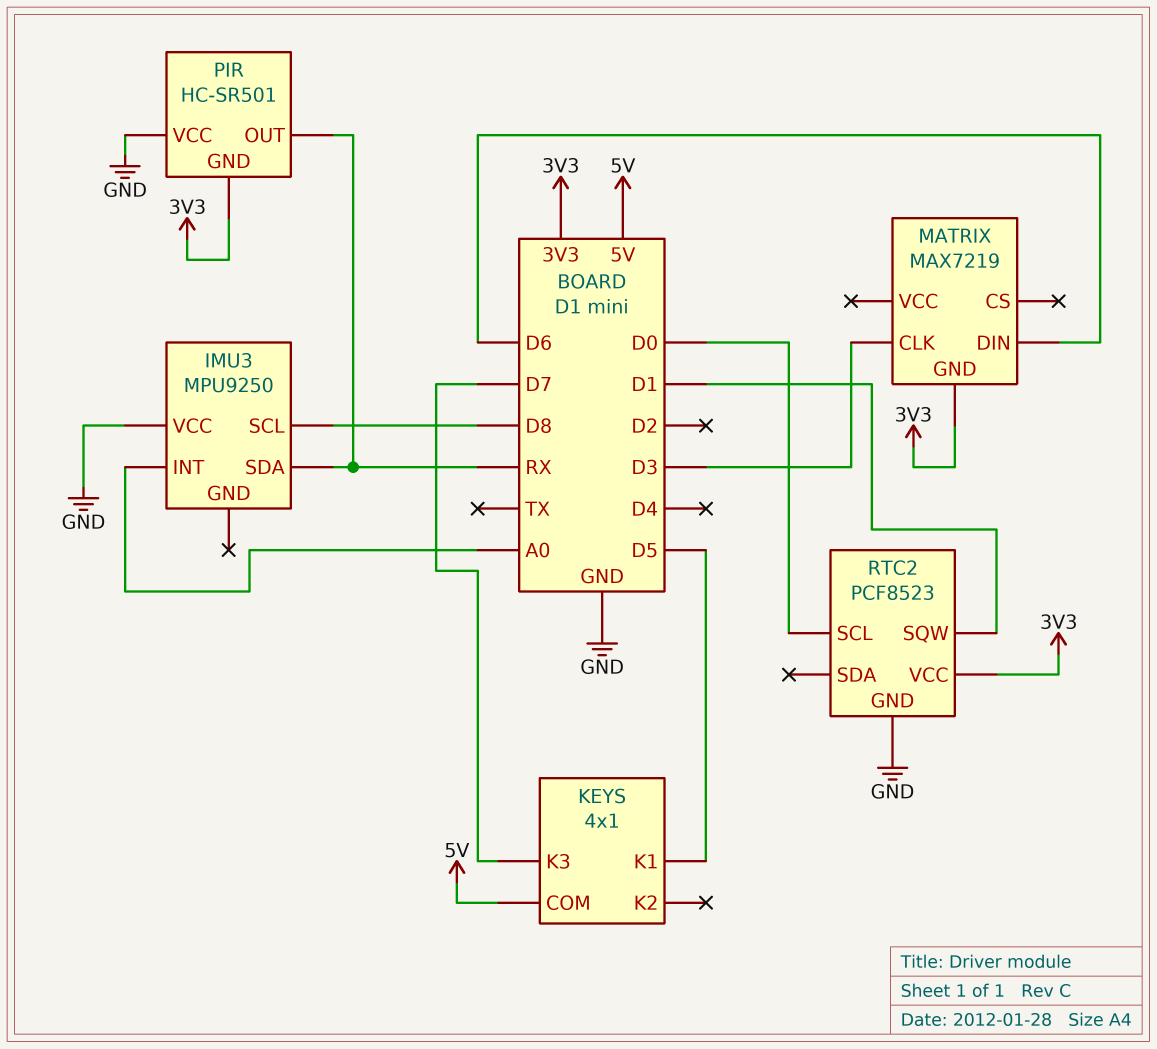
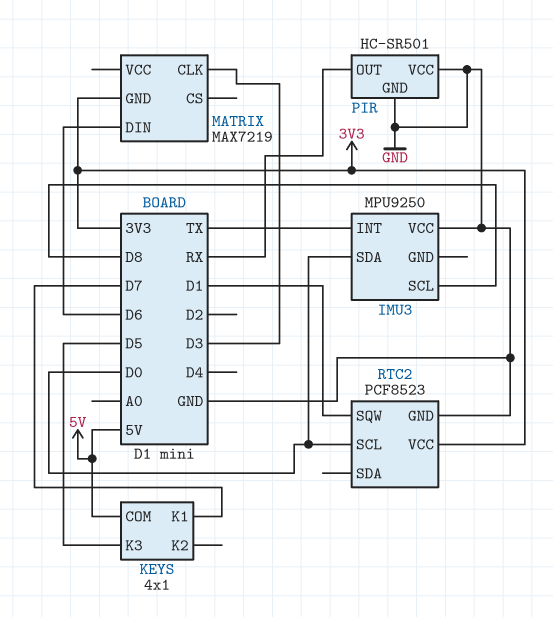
IMU3 pin INT: A0 -> TX
IMU3 pin SDA: RX -> D0
KEYS pin K1: D5 -> D7
KEYS pin K3: D7 -> D5
PIR pin GND: 3V3 -> GND

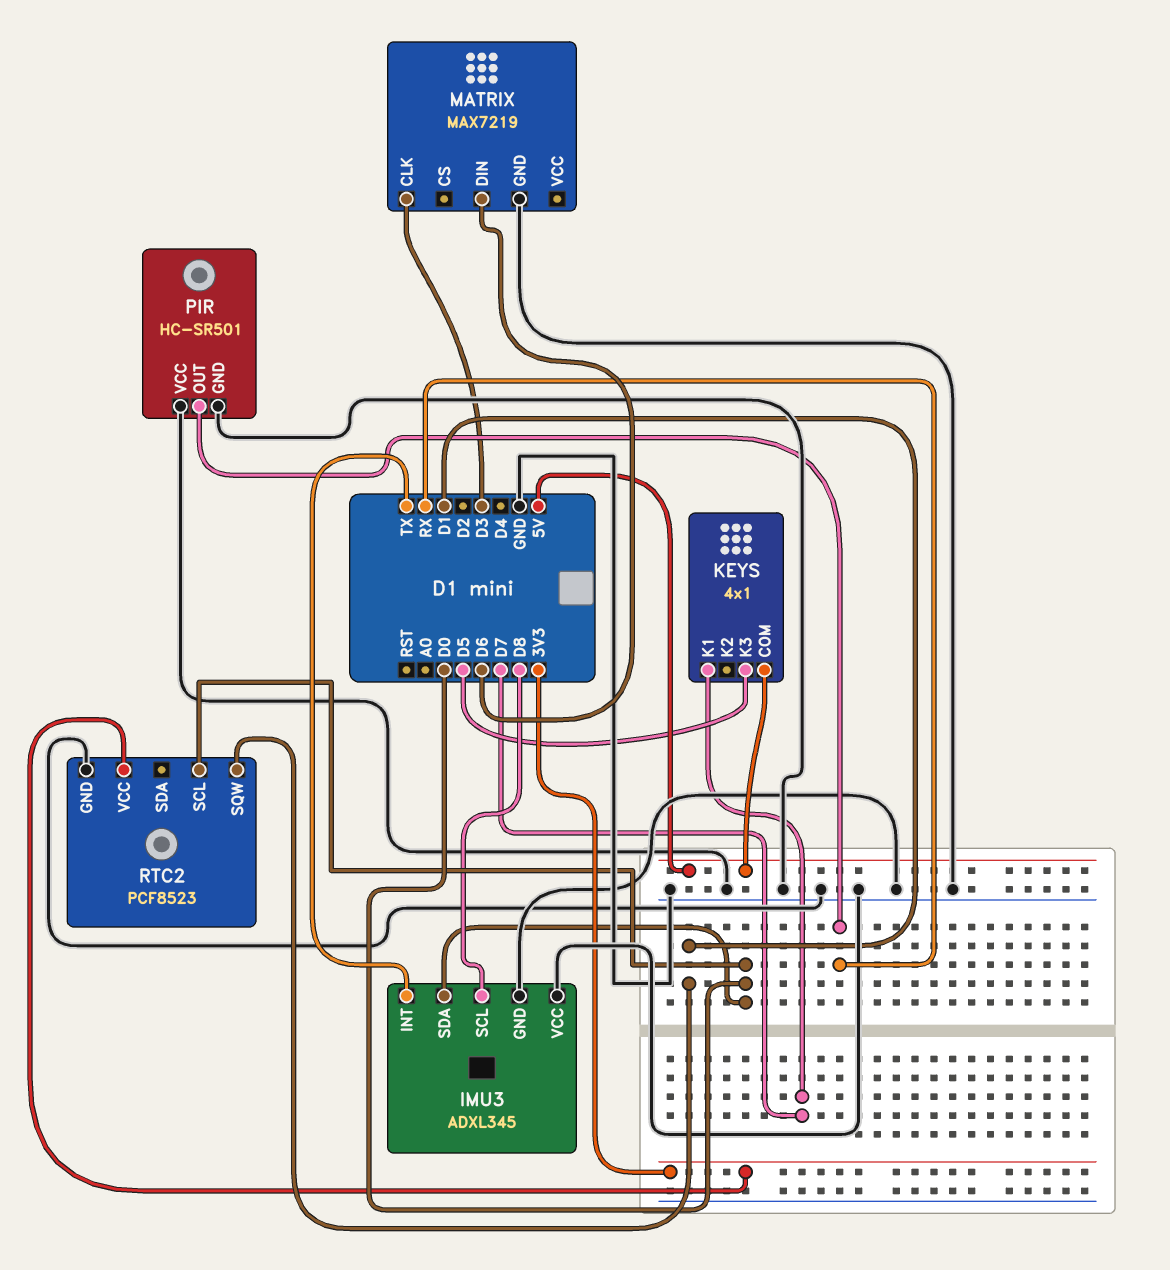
IMU3: MPU9250 -> ADXL345
IMU3 pin GND: none -> GND
MATRIX pin GND: 3V3 -> GND

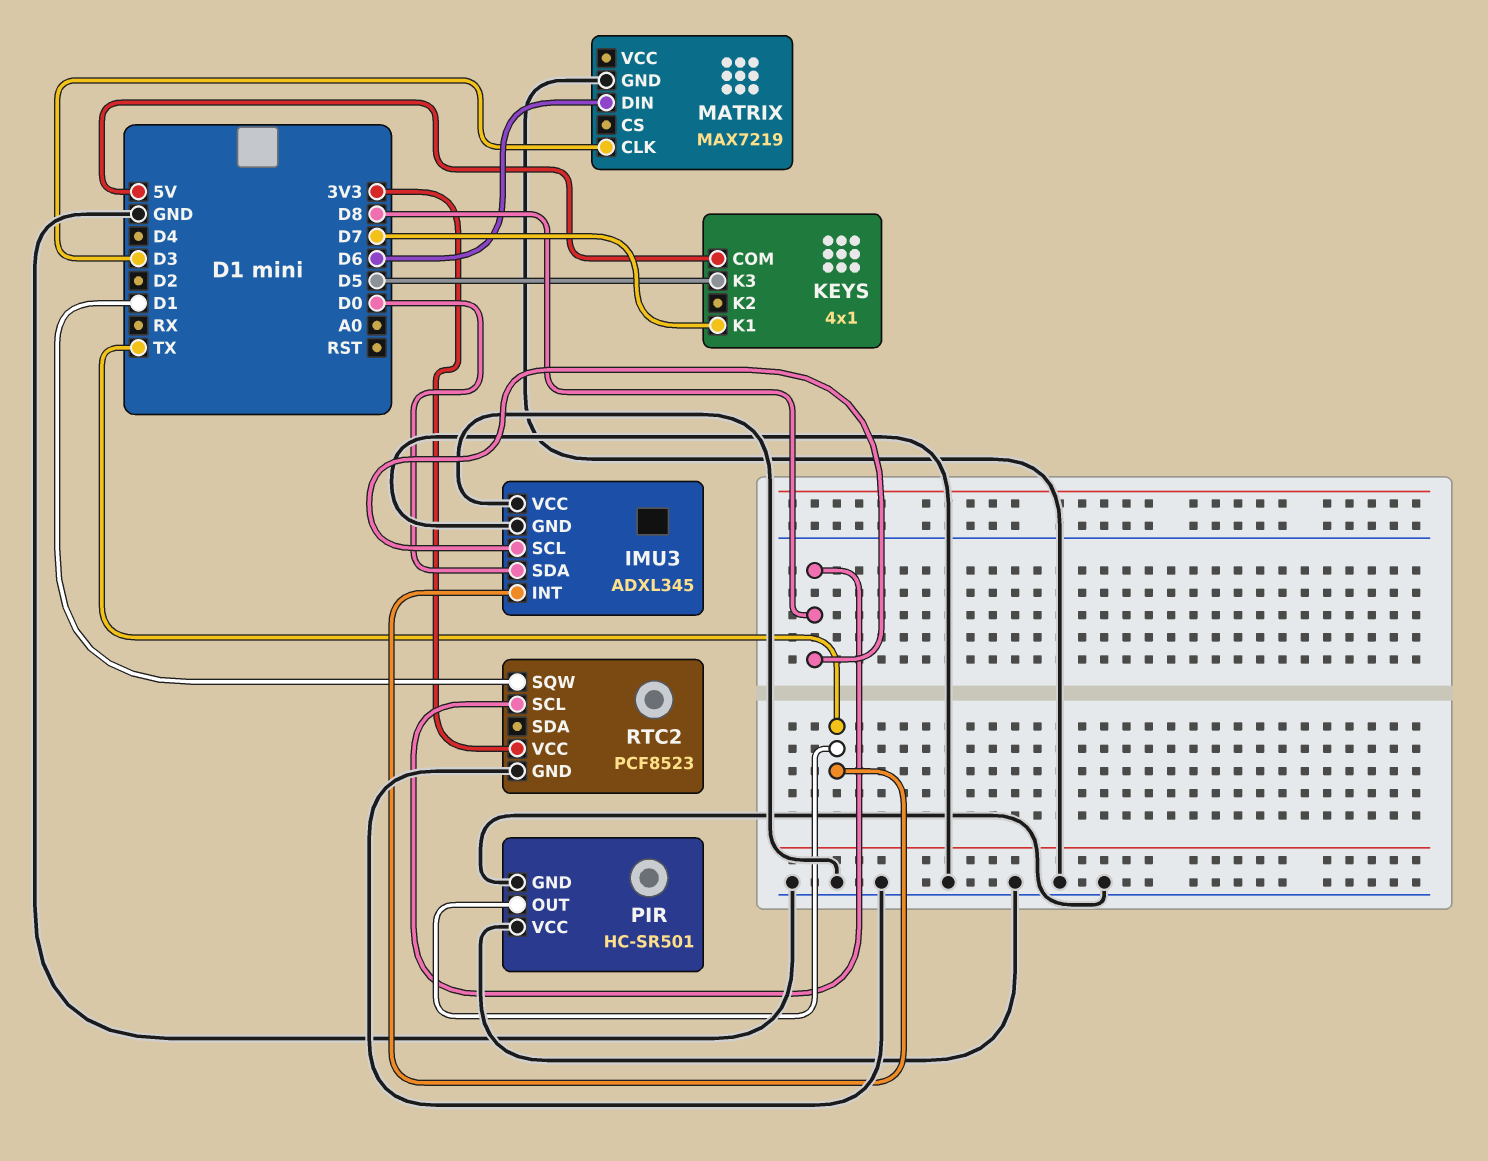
PIR pin OUT: RX -> TX
RTC2 pin SCL: D0 -> D8

